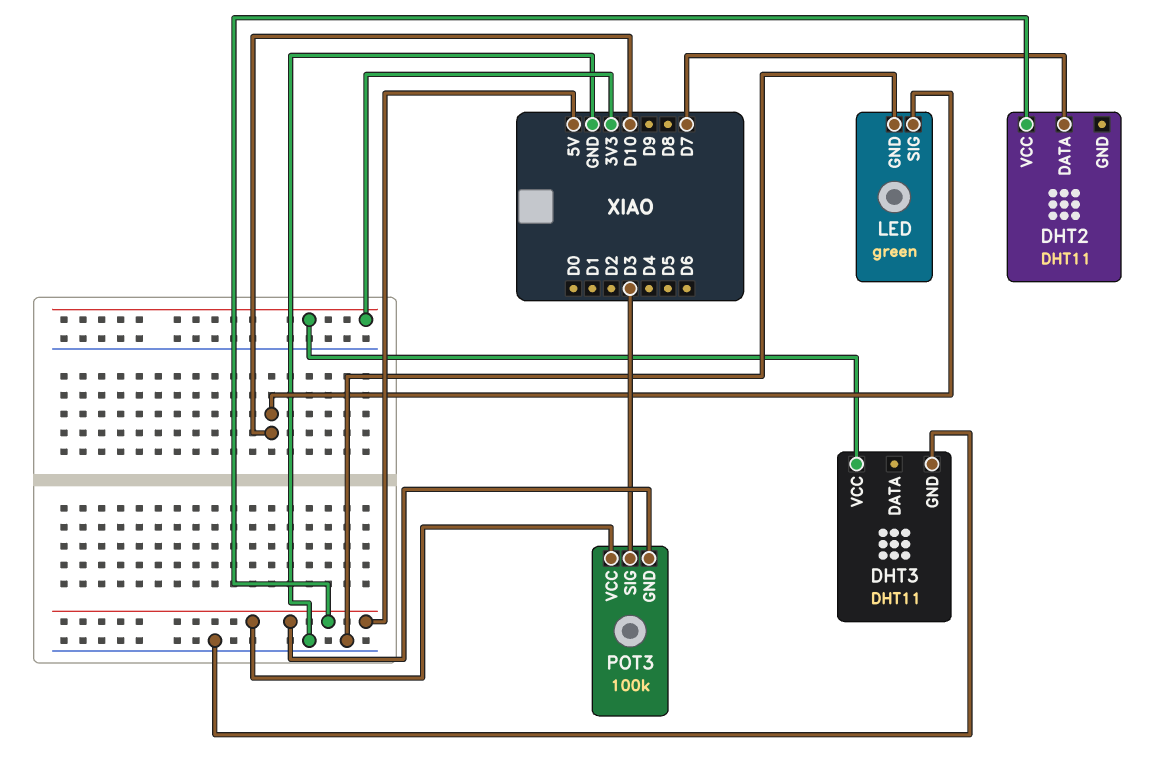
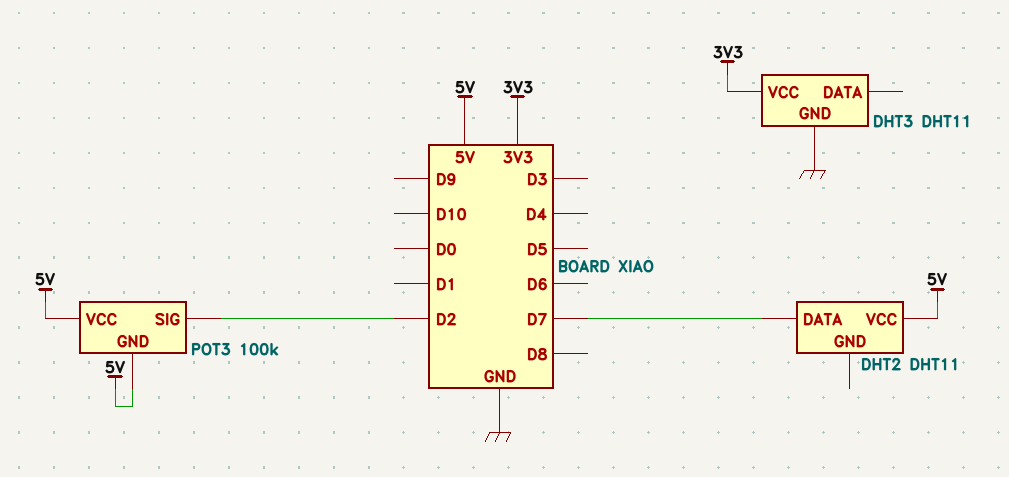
LED: green -> none
LED pin GND: GND -> none
LED pin SIG: D10 -> none
POT3 pin SIG: D3 -> D2

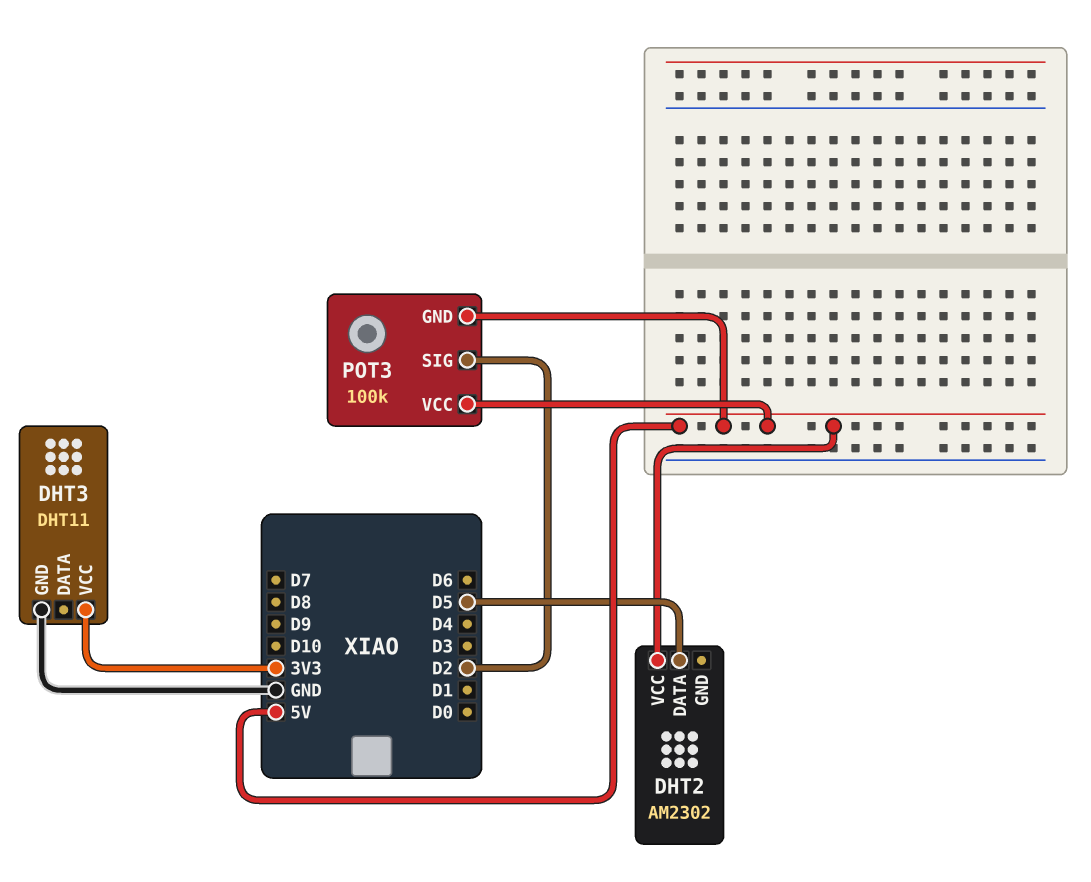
DHT2: DHT11 -> AM2302
DHT2 pin DATA: D7 -> D5

